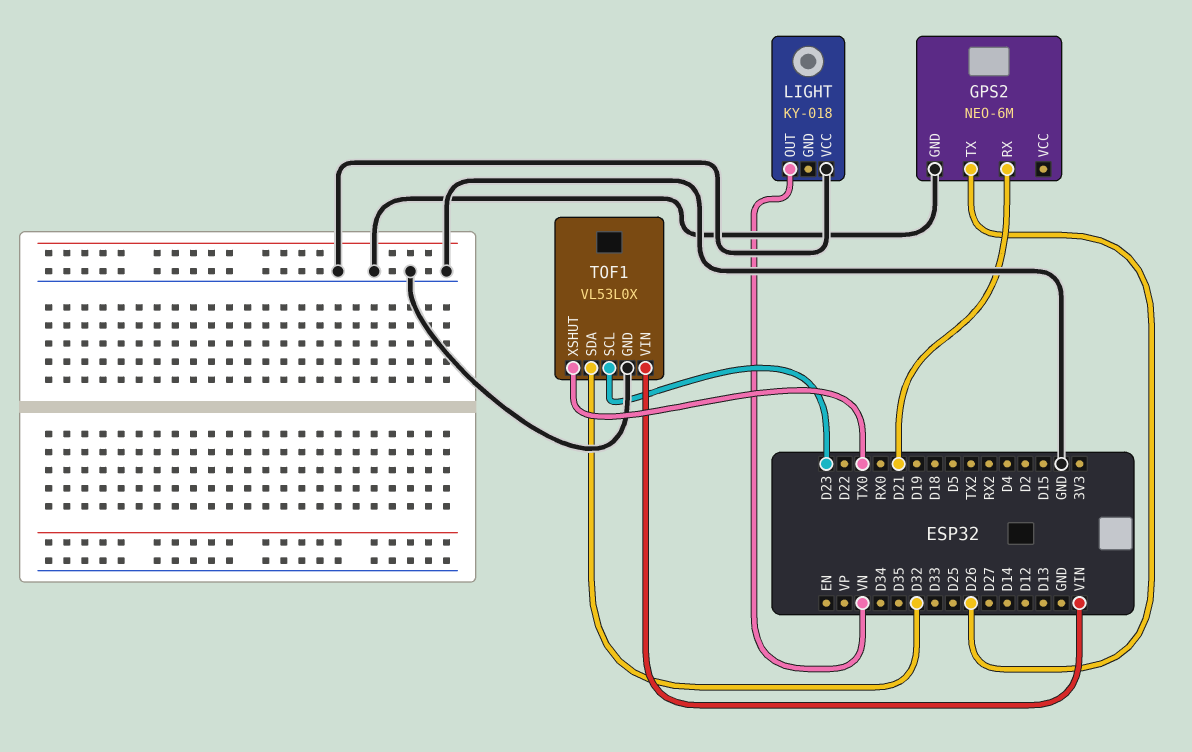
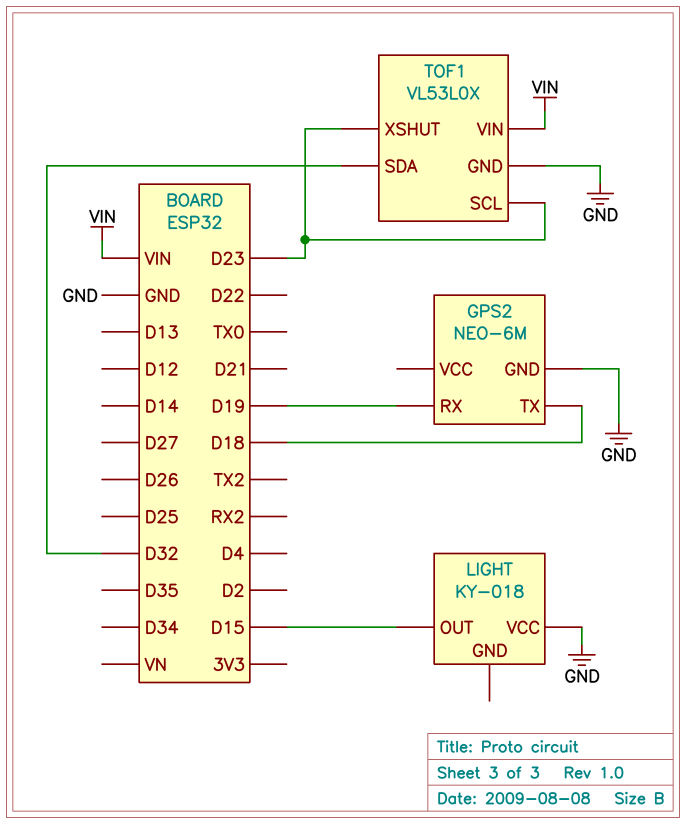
GPS2 pin RX: D21 -> D19
GPS2 pin TX: D26 -> D18
LIGHT pin OUT: VN -> D15
TOF1 pin XSHUT: TX0 -> D23

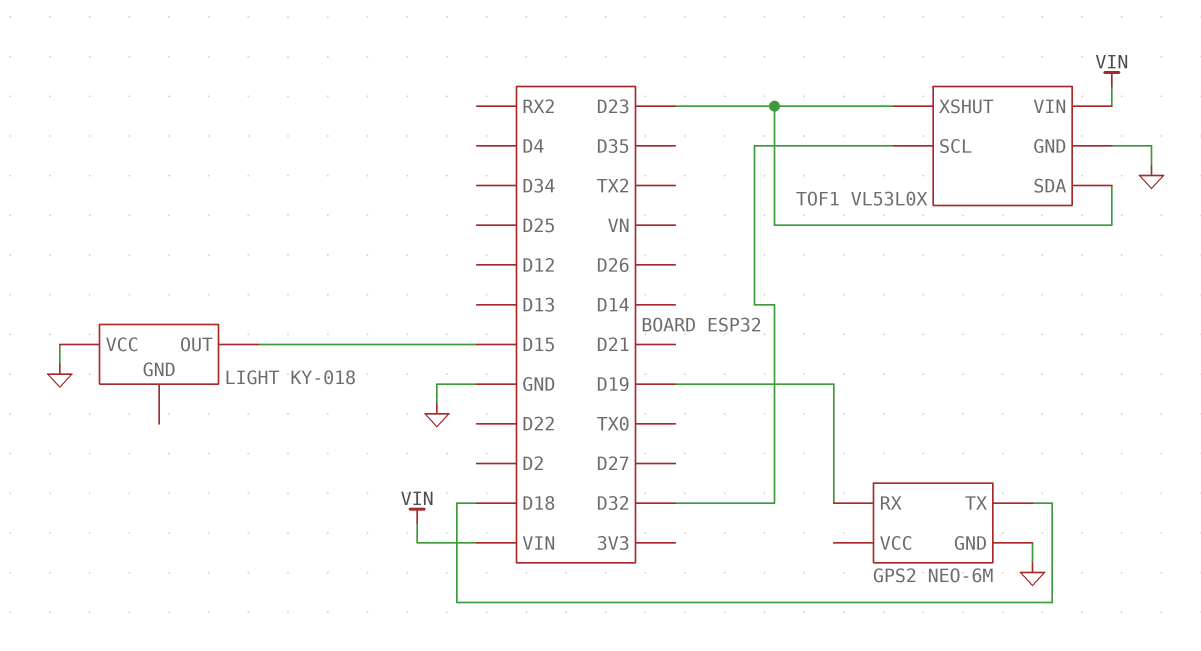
TOF1 pin SCL: D23 -> D32
TOF1 pin SDA: D32 -> D23

